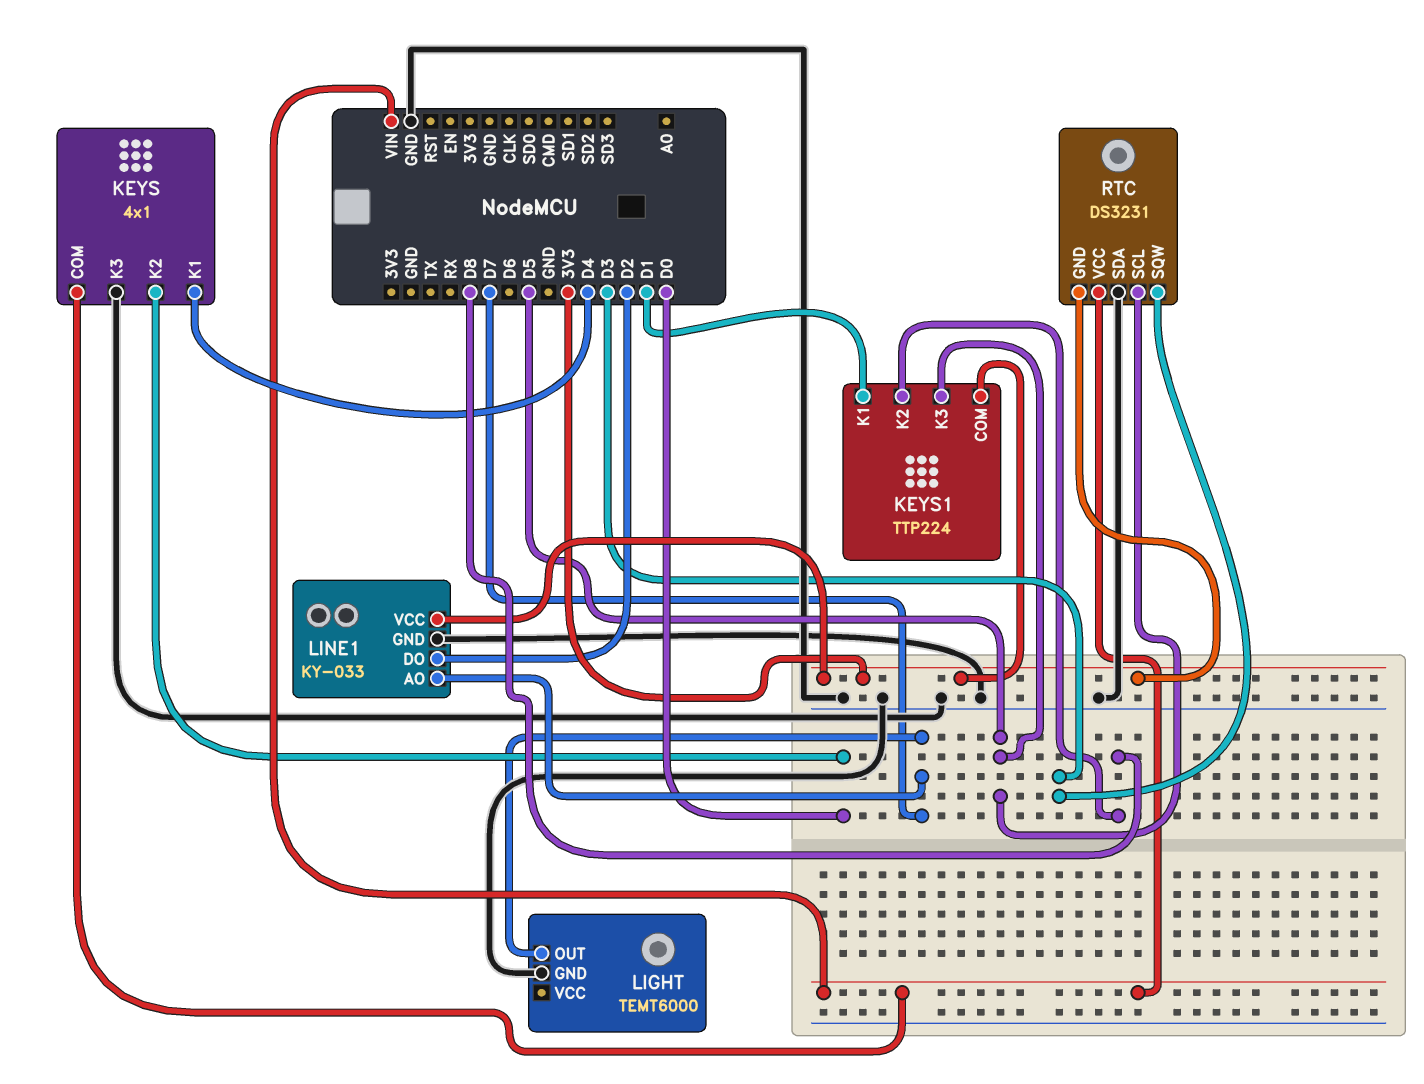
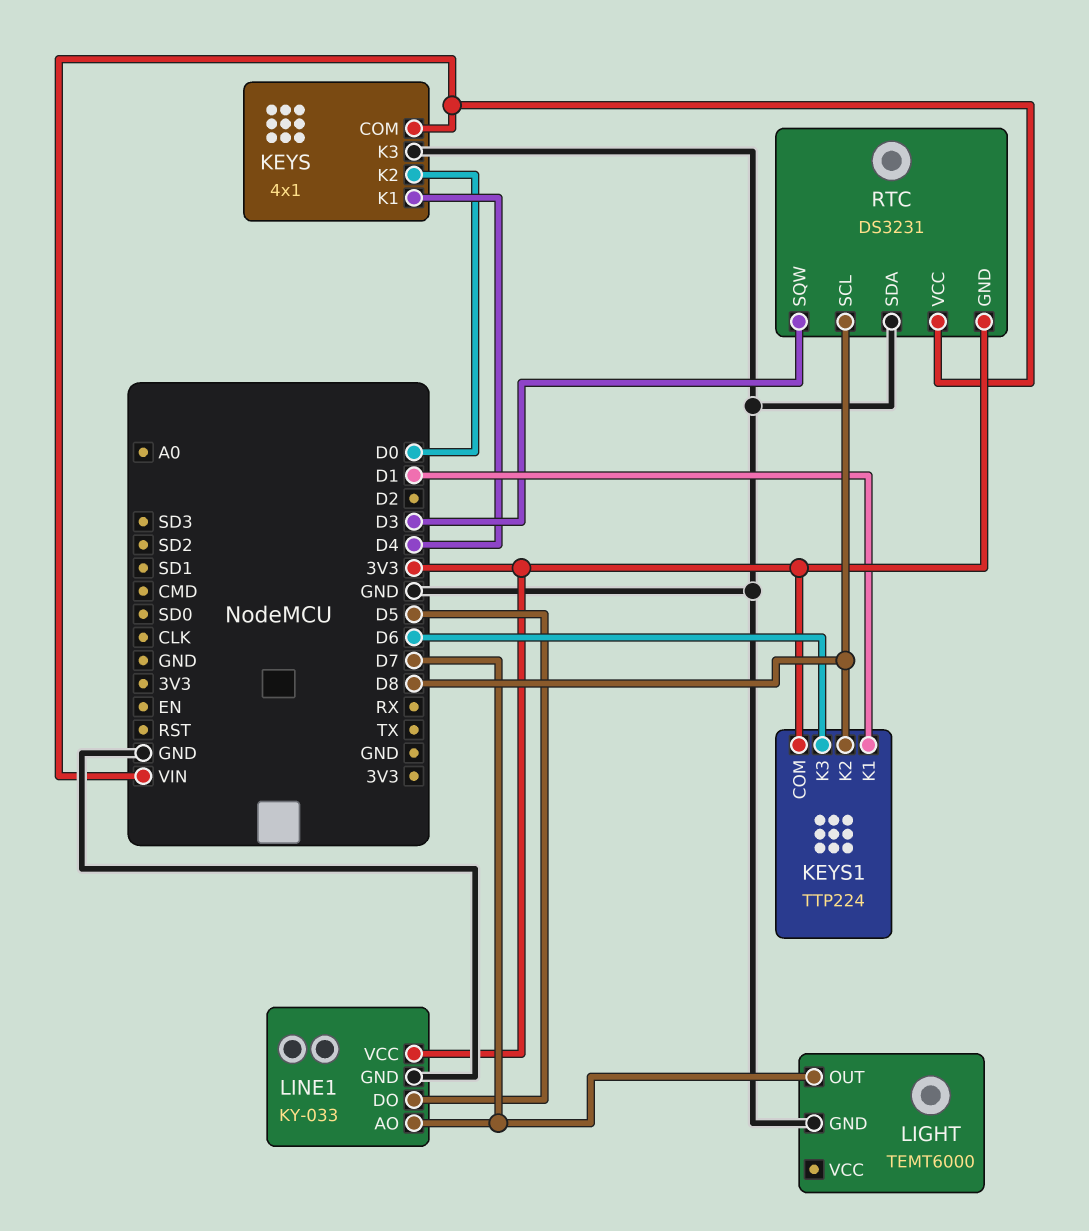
KEYS1 pin K3: D5 -> D6
LINE1 pin DO: D2 -> D5
RTC pin SCL: D5 -> D8

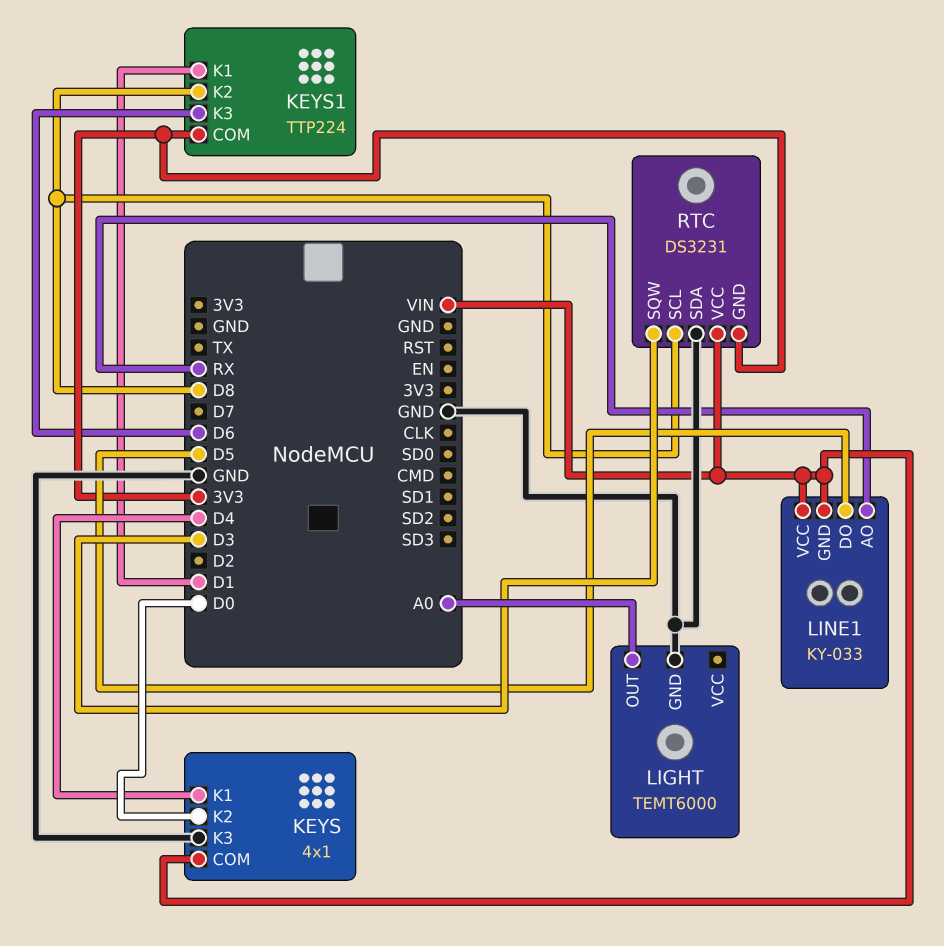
LIGHT pin OUT: D7 -> A0
LINE1 pin AO: D7 -> RX
LINE1 pin GND: GND -> VIN
LINE1 pin VCC: 3V3 -> VIN

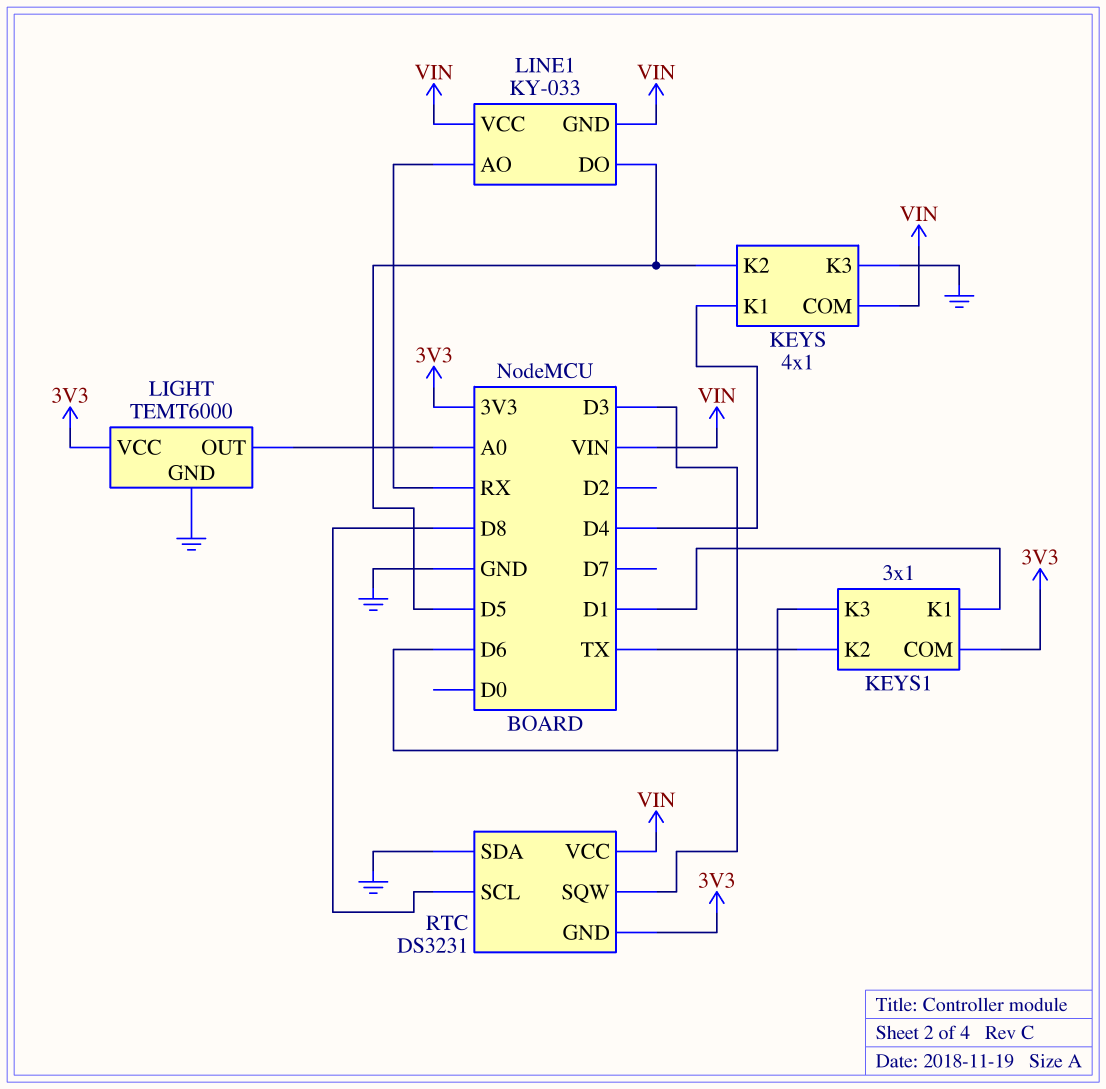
KEYS pin K2: D0 -> D5
KEYS1: TTP224 -> 3x1
KEYS1 pin K2: D8 -> TX
LIGHT pin VCC: none -> 3V3

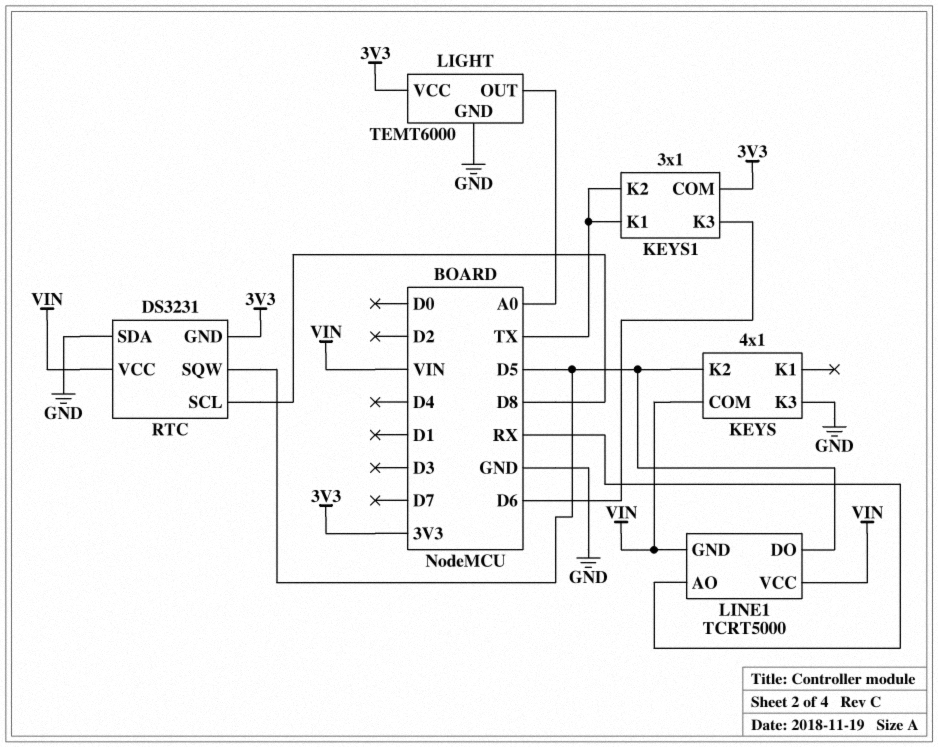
KEYS pin K1: D4 -> none
KEYS1 pin K1: D1 -> TX
LINE1: KY-033 -> TCRT5000
RTC pin SQW: D3 -> D5

